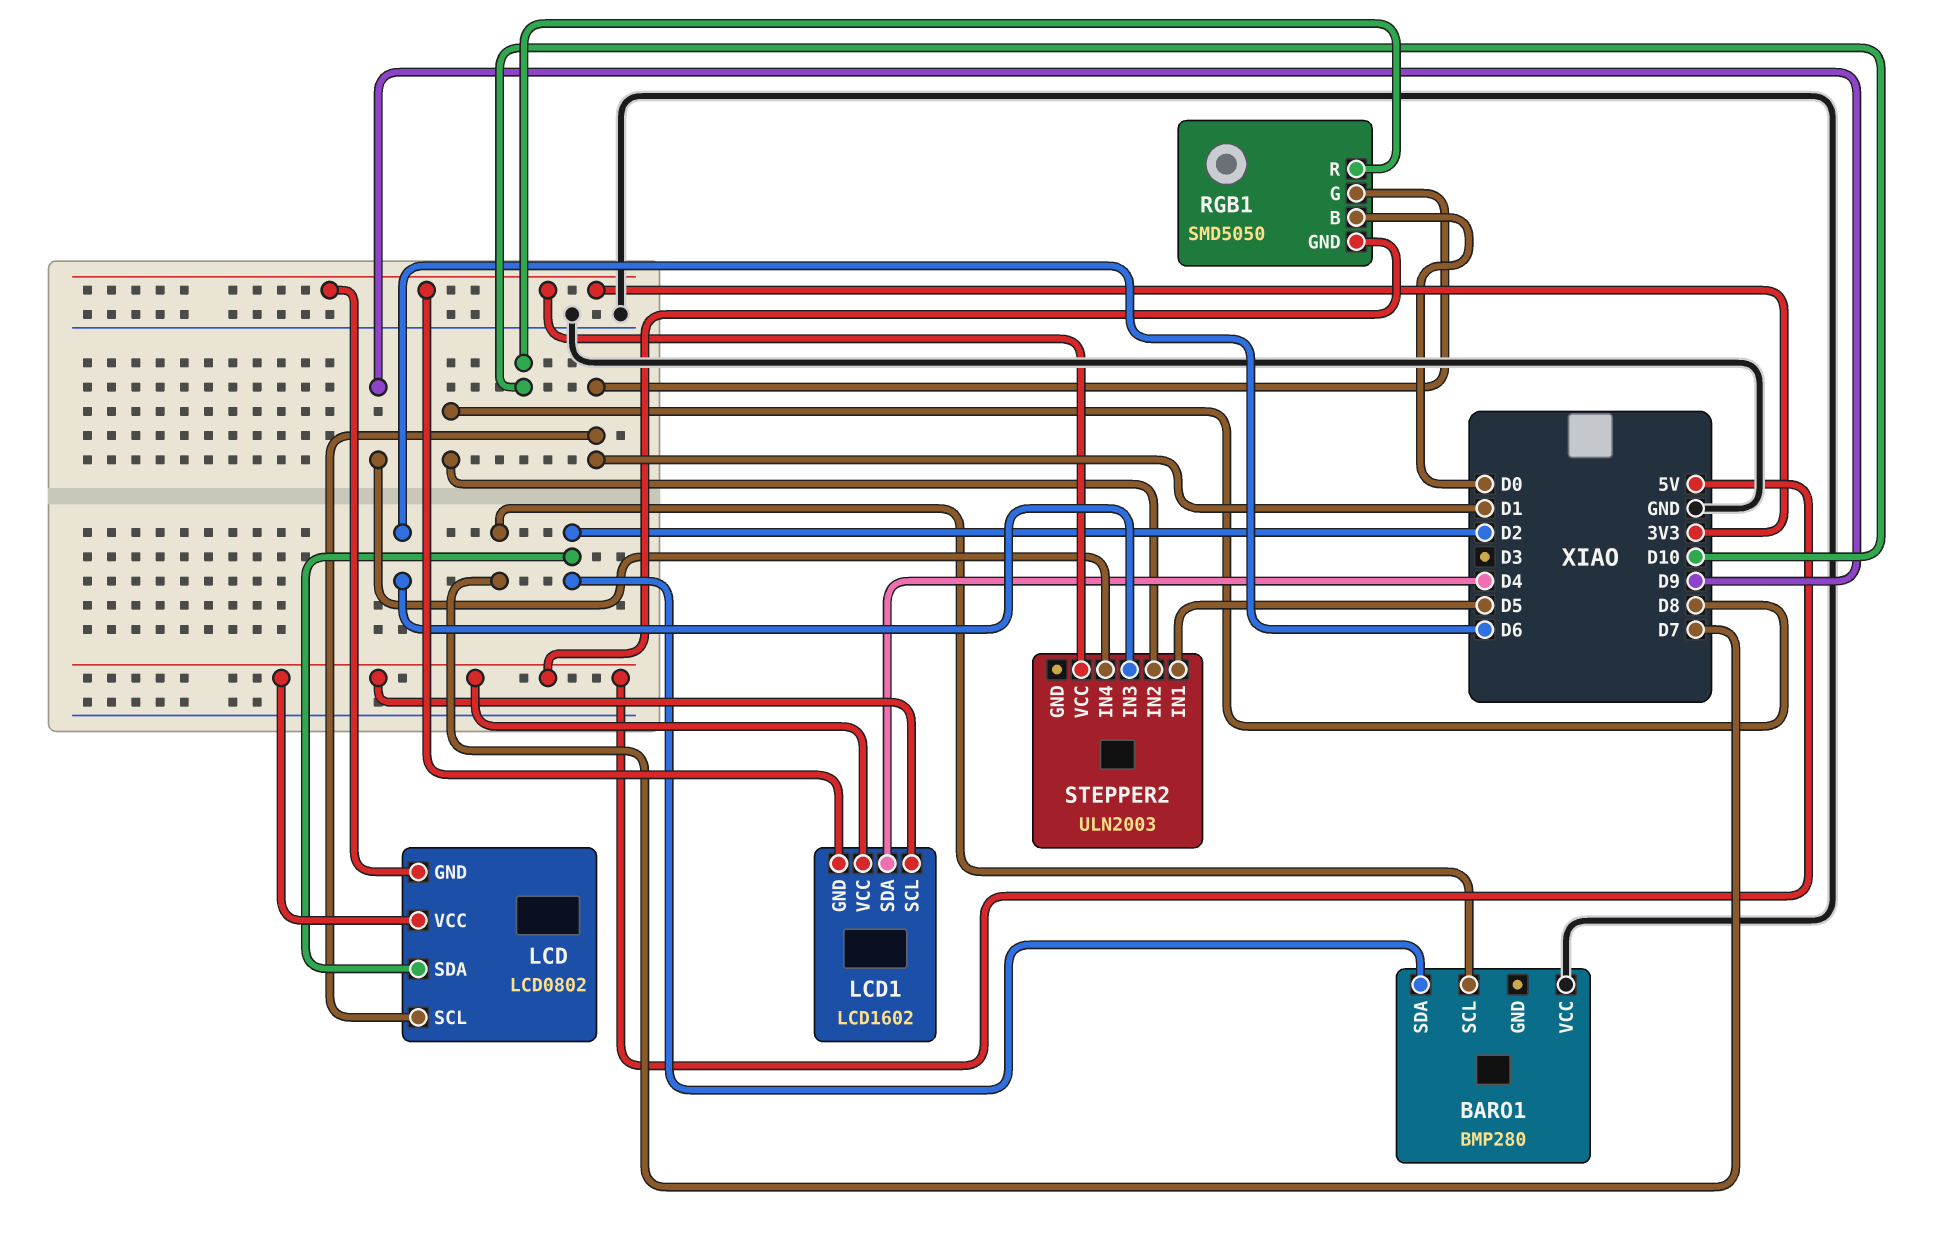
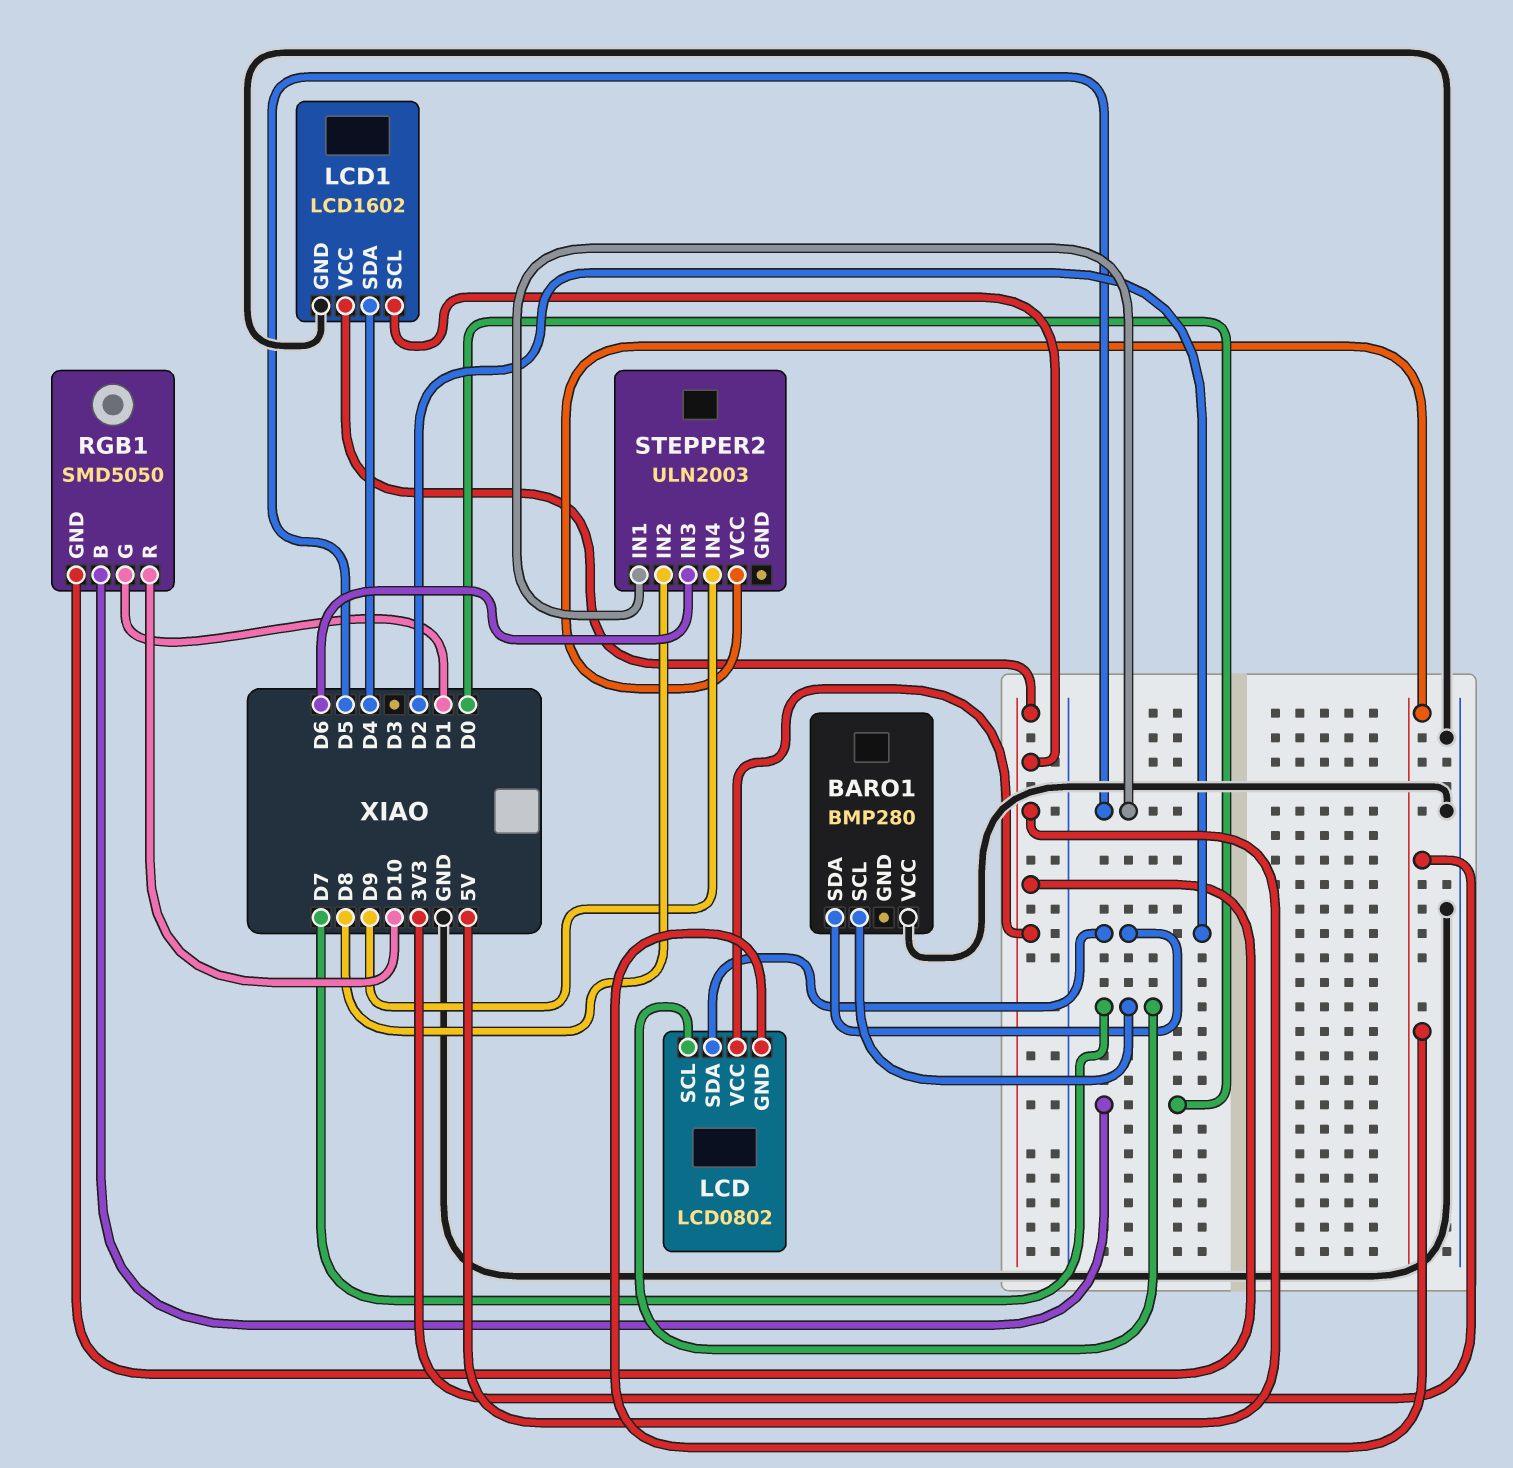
LCD pin SCL: D1 -> D7
LCD1 pin GND: 3V3 -> GND

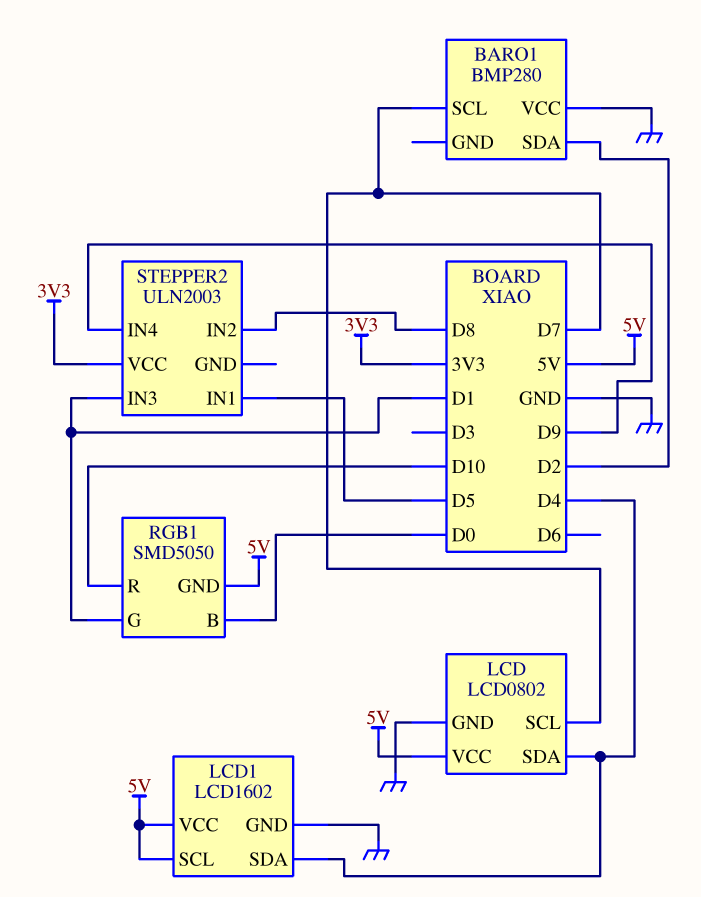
LCD pin GND: 3V3 -> GND
LCD pin SDA: D2 -> D4
STEPPER2 pin IN3: D6 -> D1

